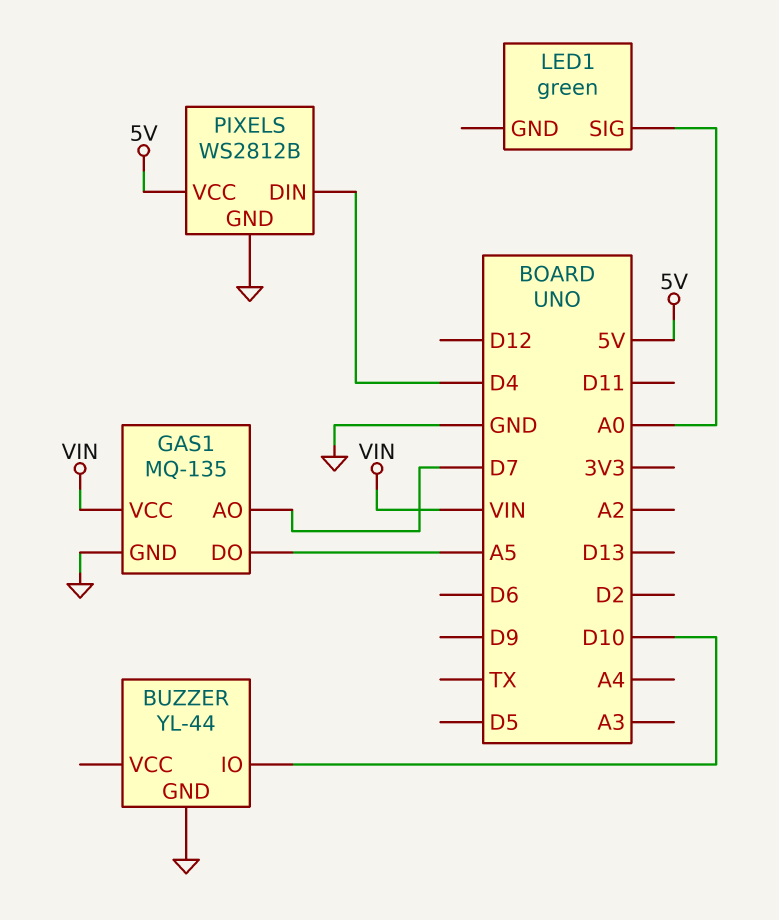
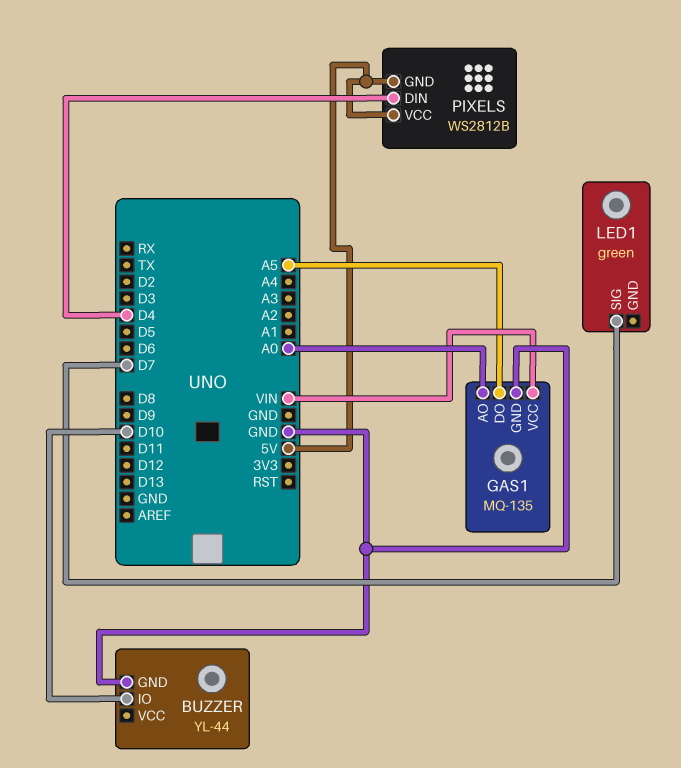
GAS1 pin AO: D7 -> A0
LED1 pin SIG: A0 -> D7
PIXELS pin GND: GND -> 5V

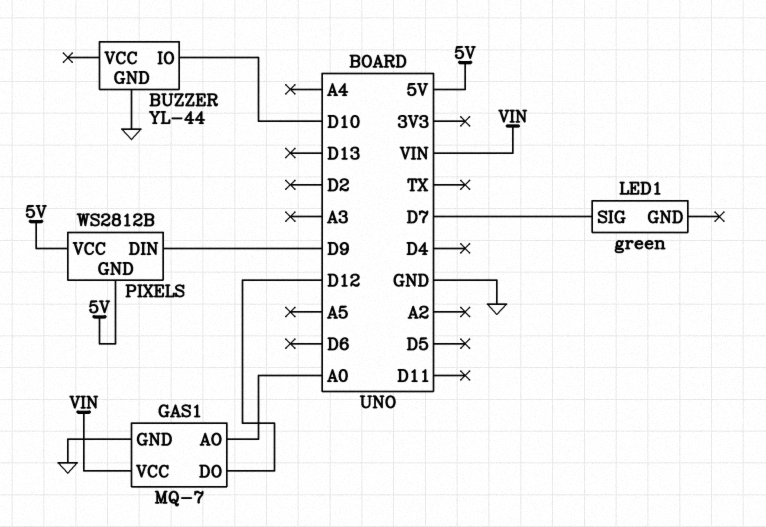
GAS1: MQ-135 -> MQ-7
GAS1 pin DO: A5 -> D12
PIXELS pin DIN: D4 -> D9

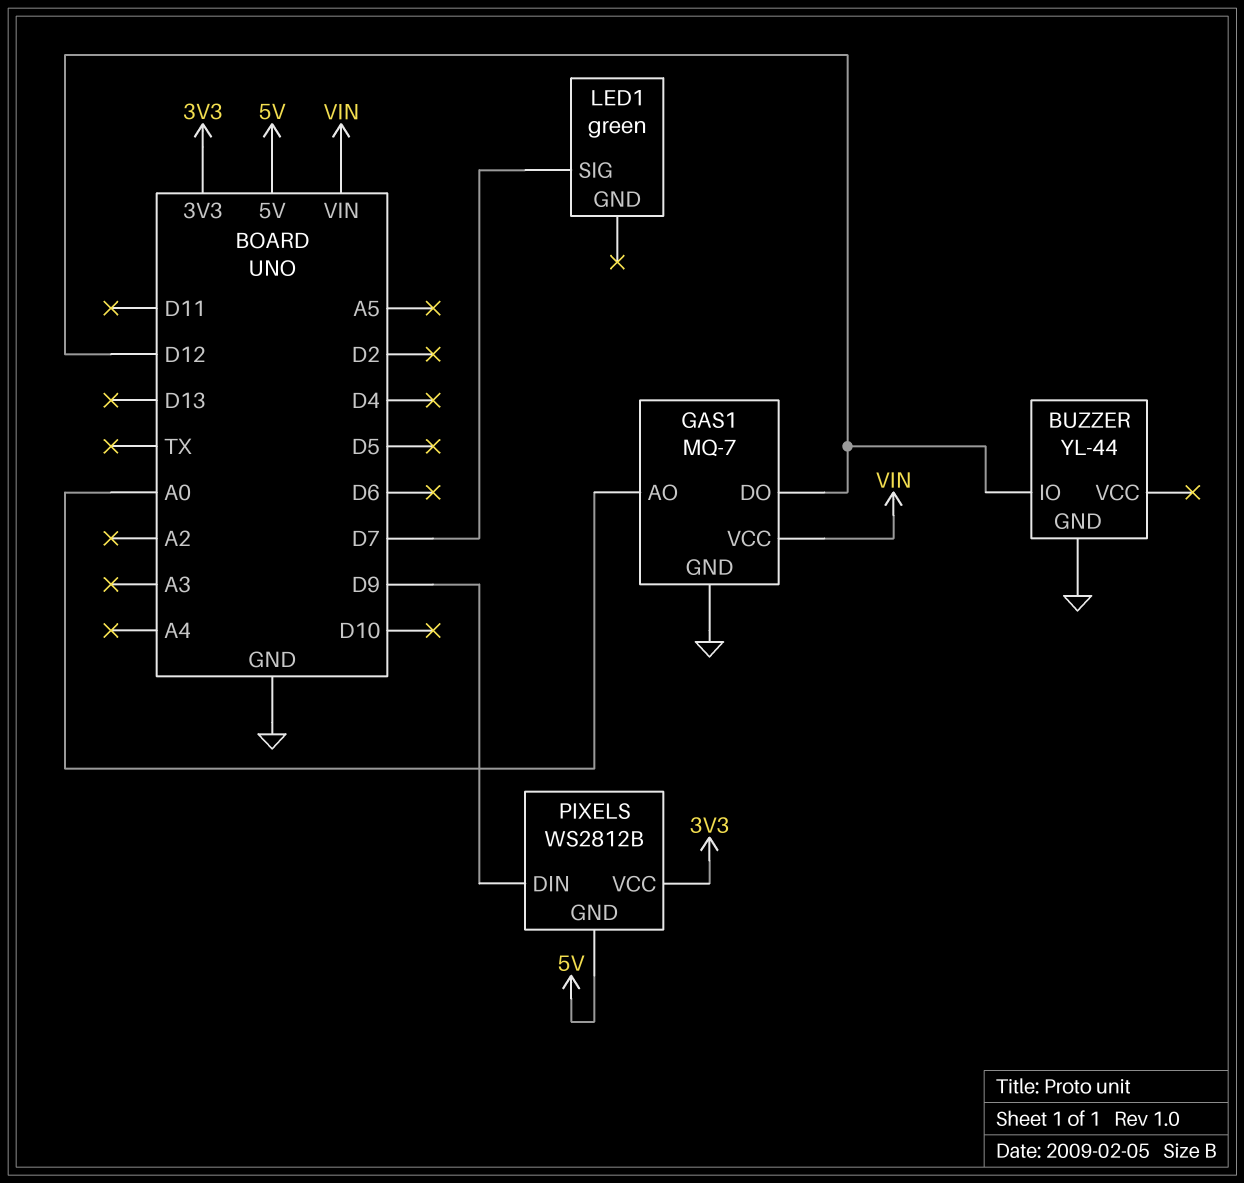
BUZZER pin IO: D10 -> D12
PIXELS pin VCC: 5V -> 3V3

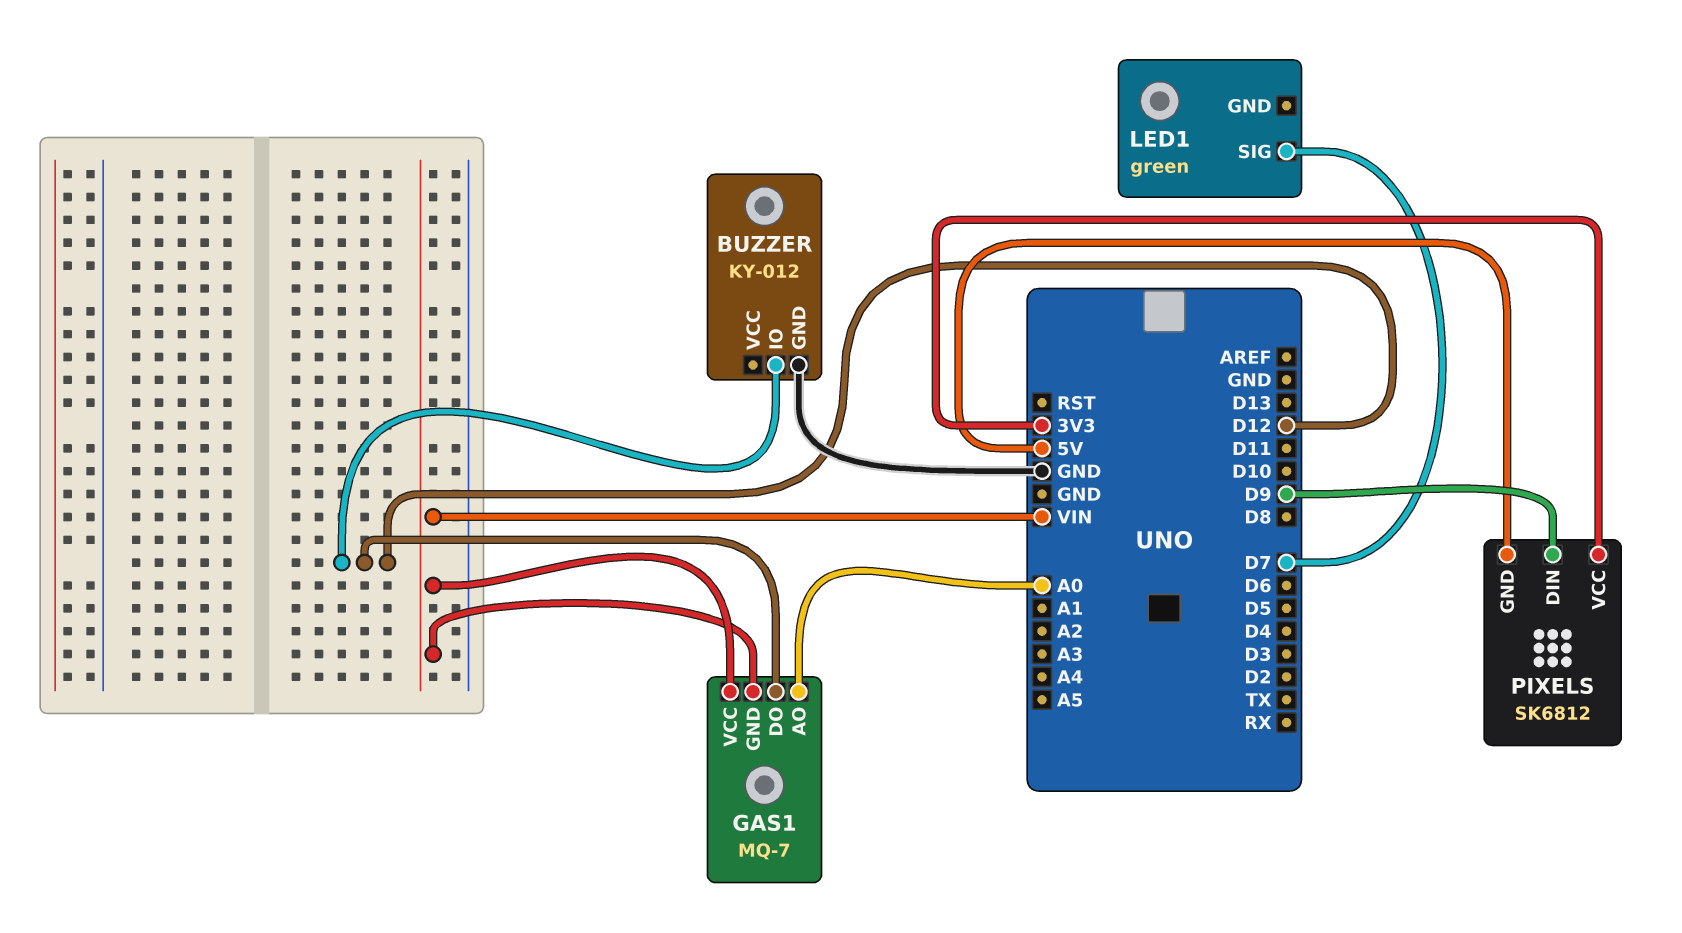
BUZZER: YL-44 -> KY-012
GAS1 pin GND: GND -> VIN
PIXELS: WS2812B -> SK6812

